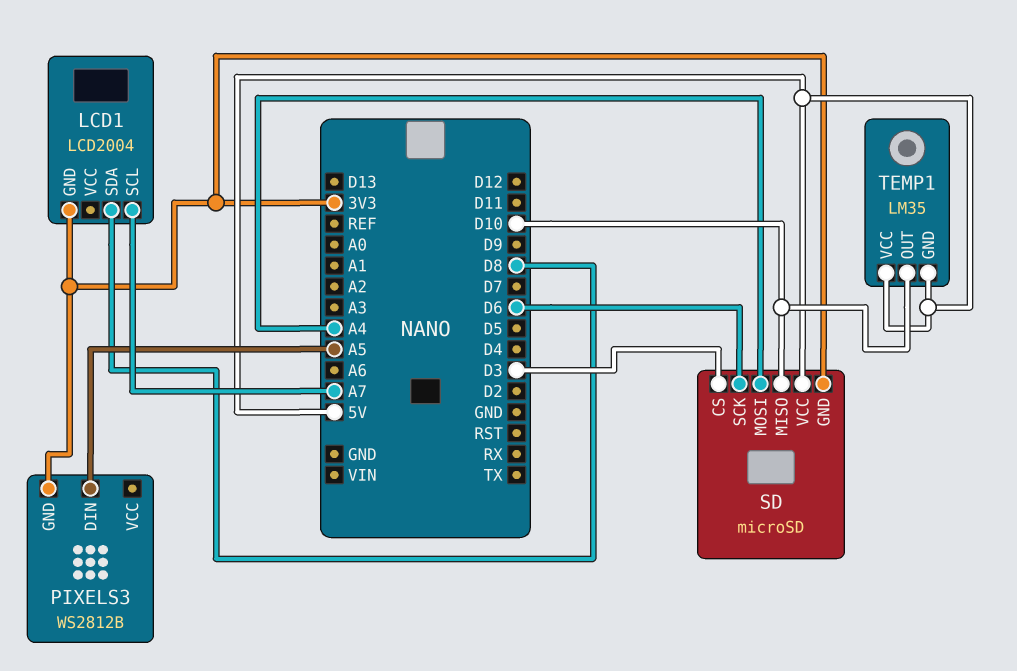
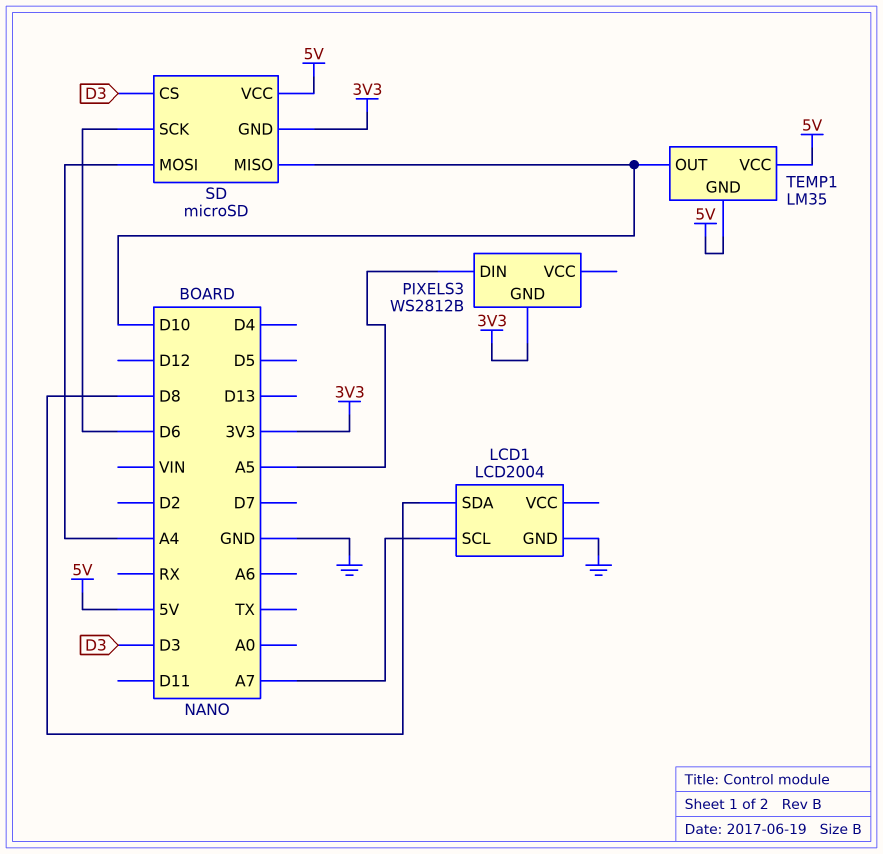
LCD1 pin GND: 3V3 -> GND

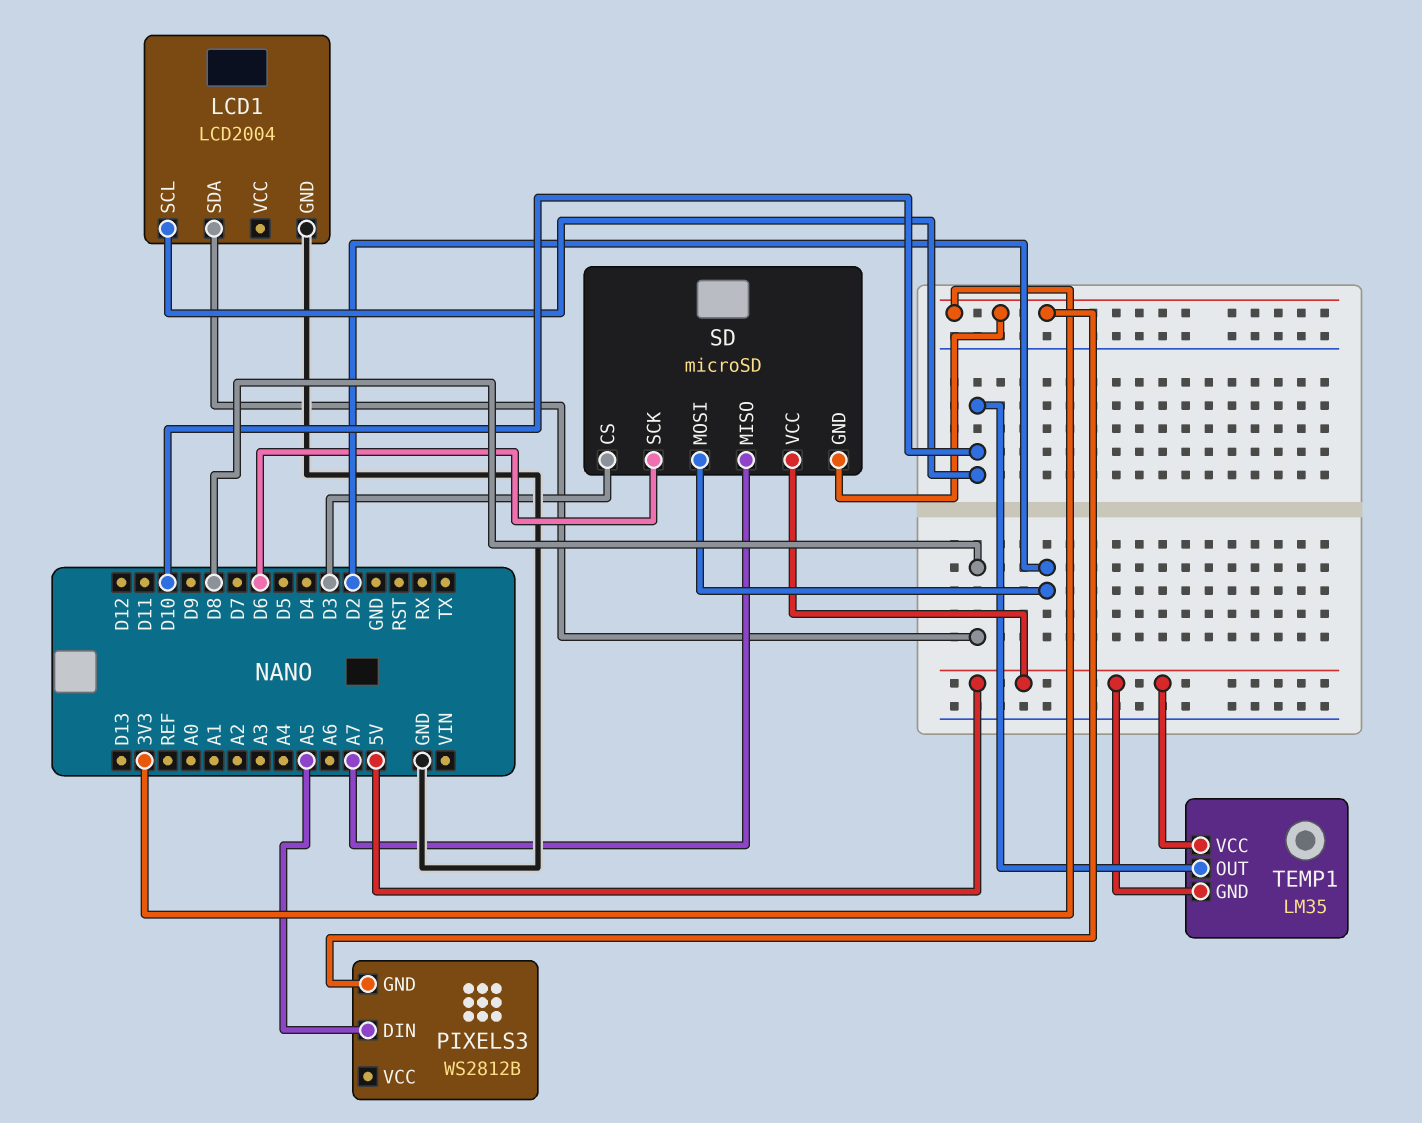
LCD1 pin SCL: A7 -> D10
SD pin MISO: D10 -> A7
SD pin MOSI: A4 -> D2

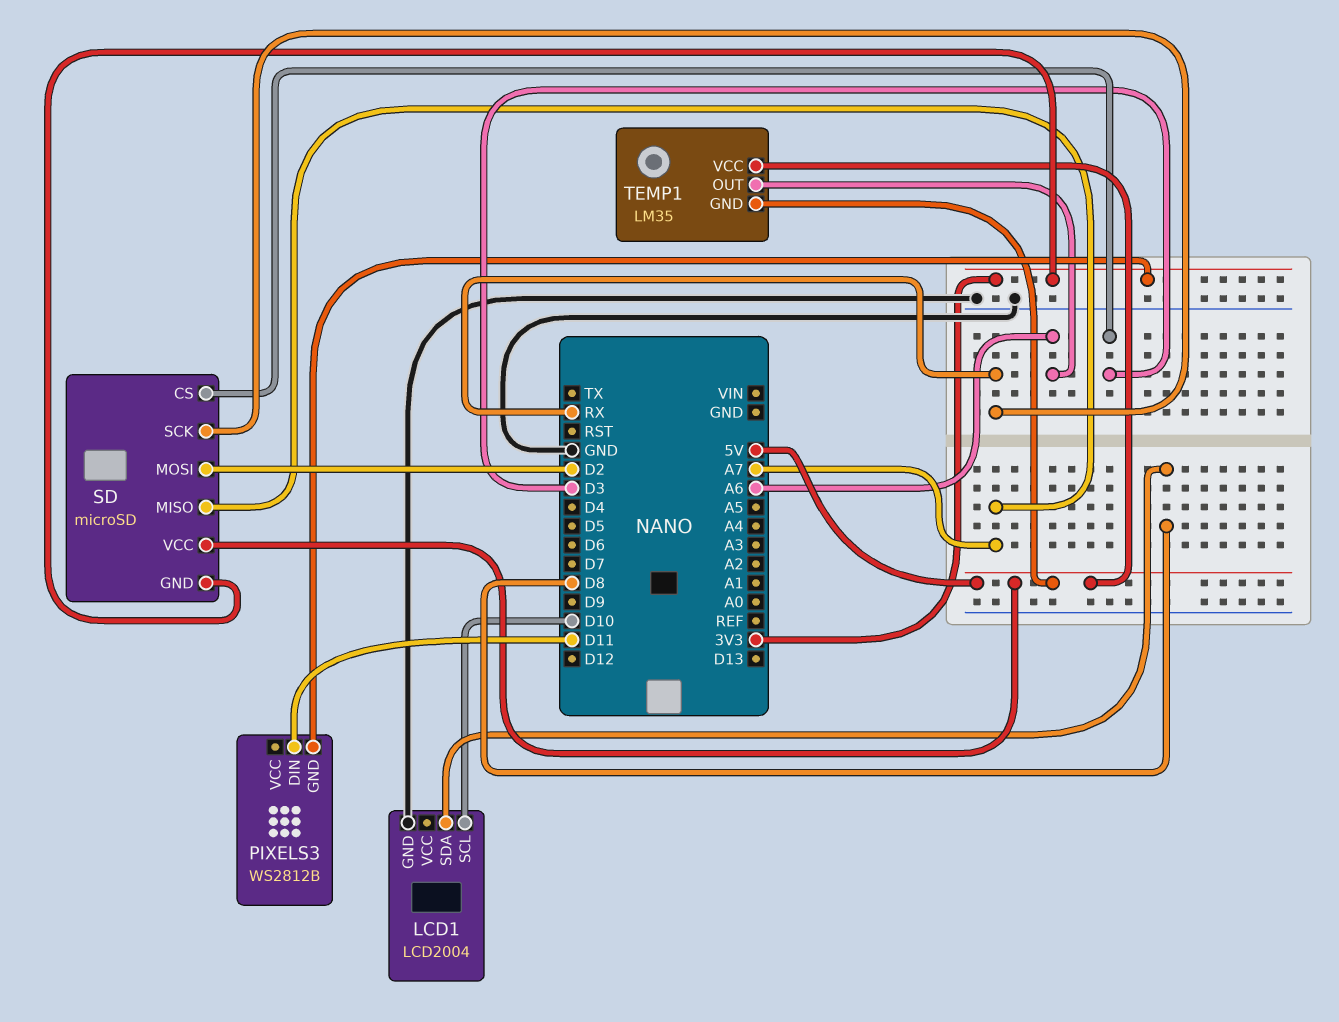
PIXELS3 pin DIN: A5 -> D11
SD pin SCK: D6 -> RX
TEMP1 pin OUT: D10 -> A6

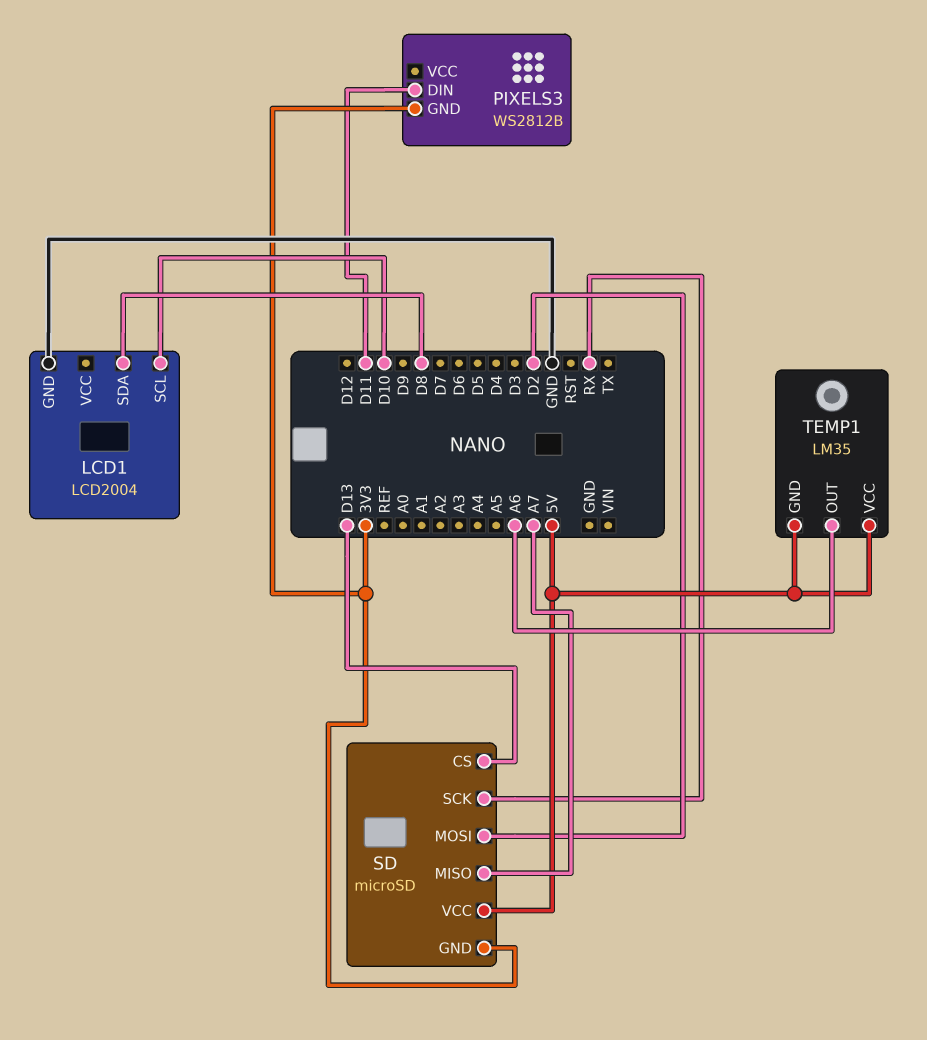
SD pin CS: D3 -> D13

